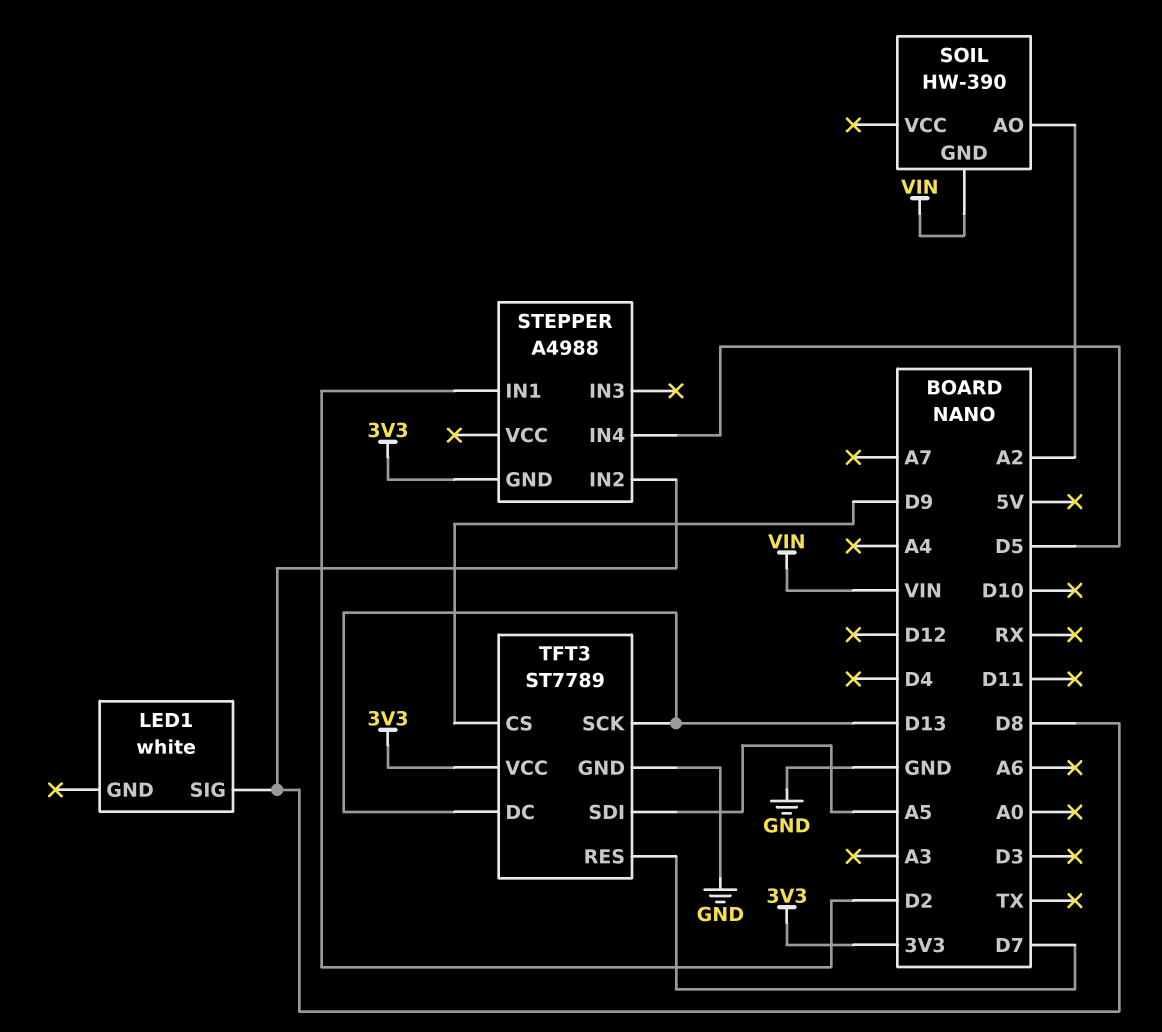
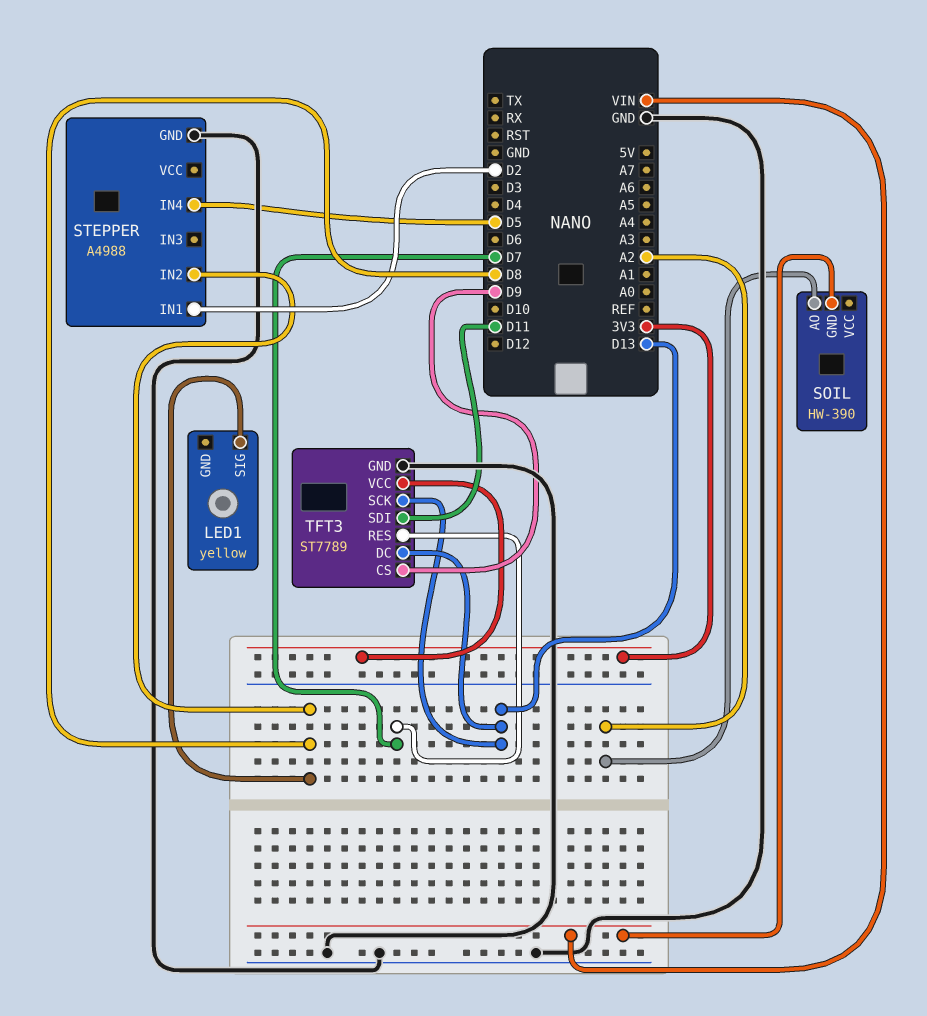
LED1: white -> yellow
STEPPER pin GND: 3V3 -> GND
TFT3 pin SDI: A5 -> D11

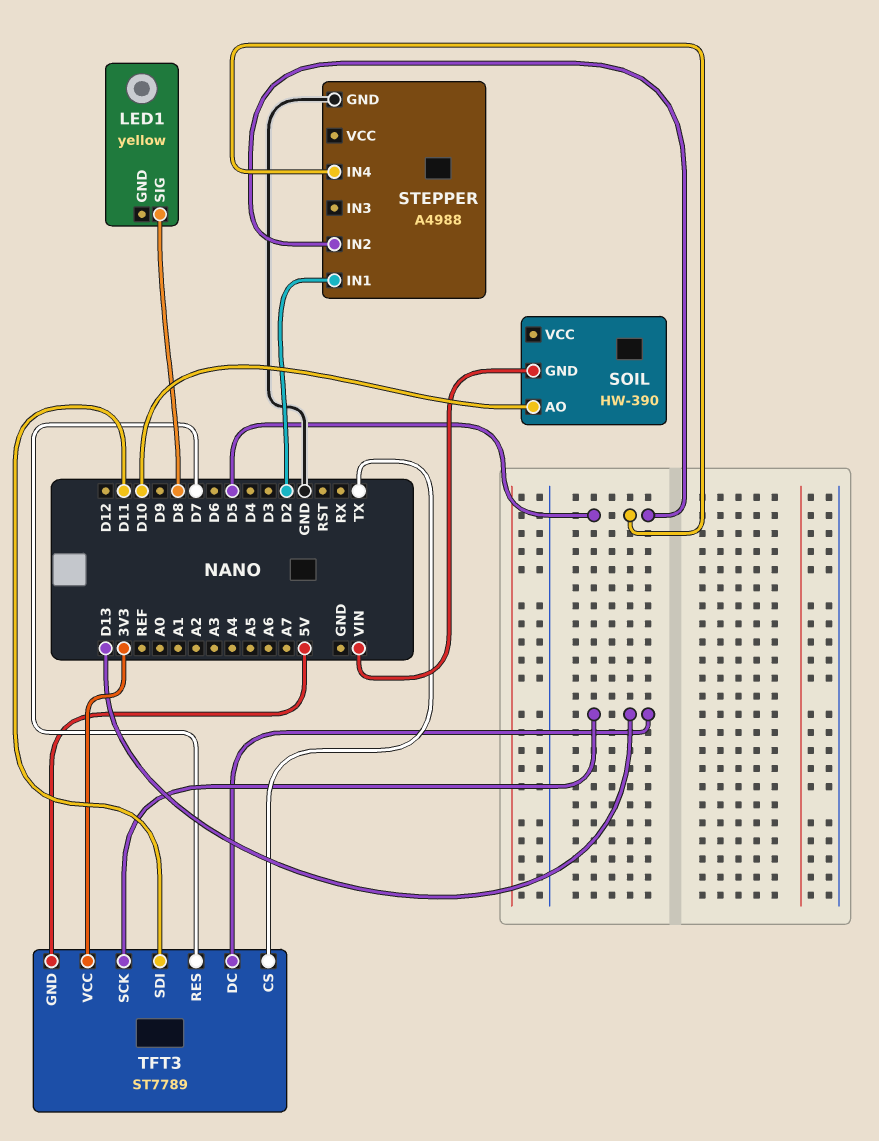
SOIL pin AO: A2 -> D10
STEPPER pin IN2: D8 -> D5
TFT3 pin CS: D9 -> TX
TFT3 pin GND: GND -> 5V

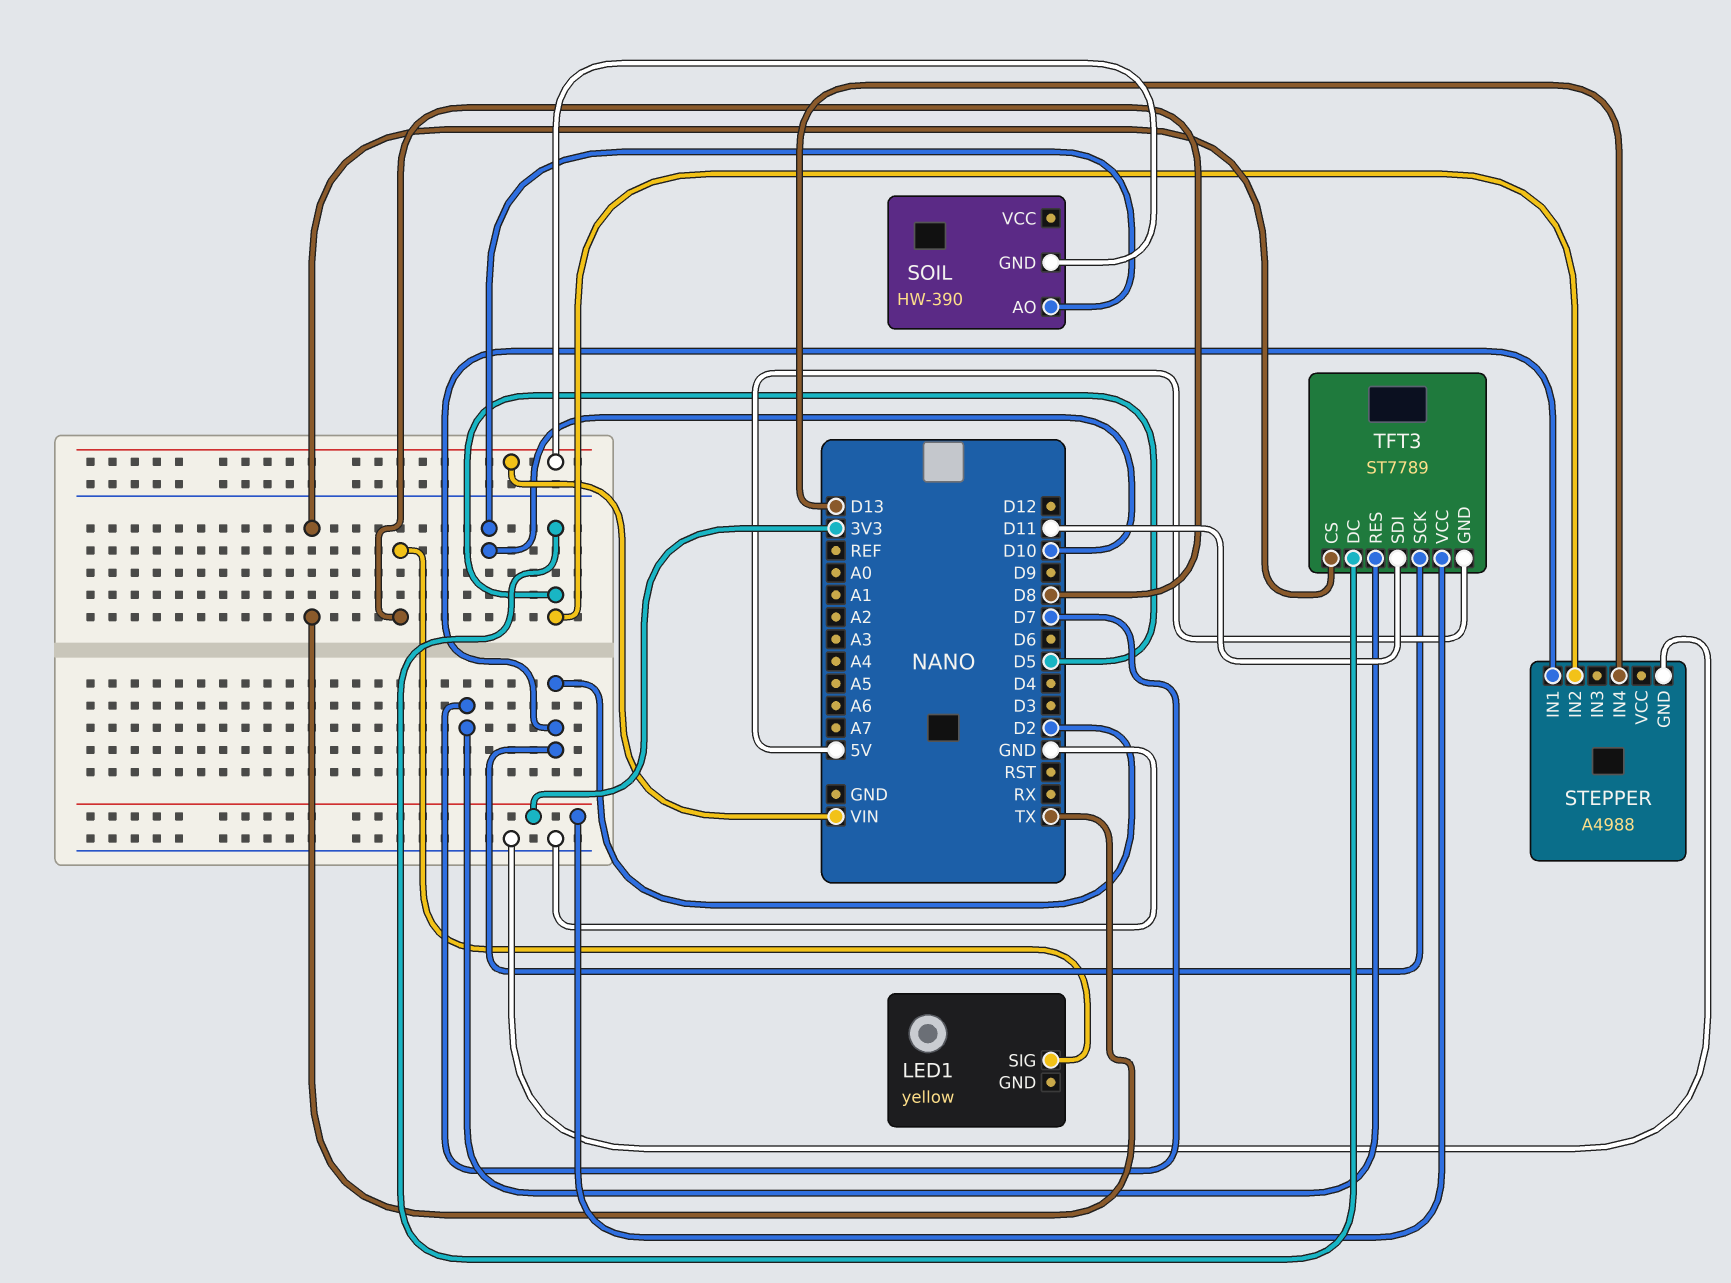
STEPPER pin IN4: D5 -> D13
TFT3 pin DC: D13 -> D5
TFT3 pin SCK: D13 -> D2

